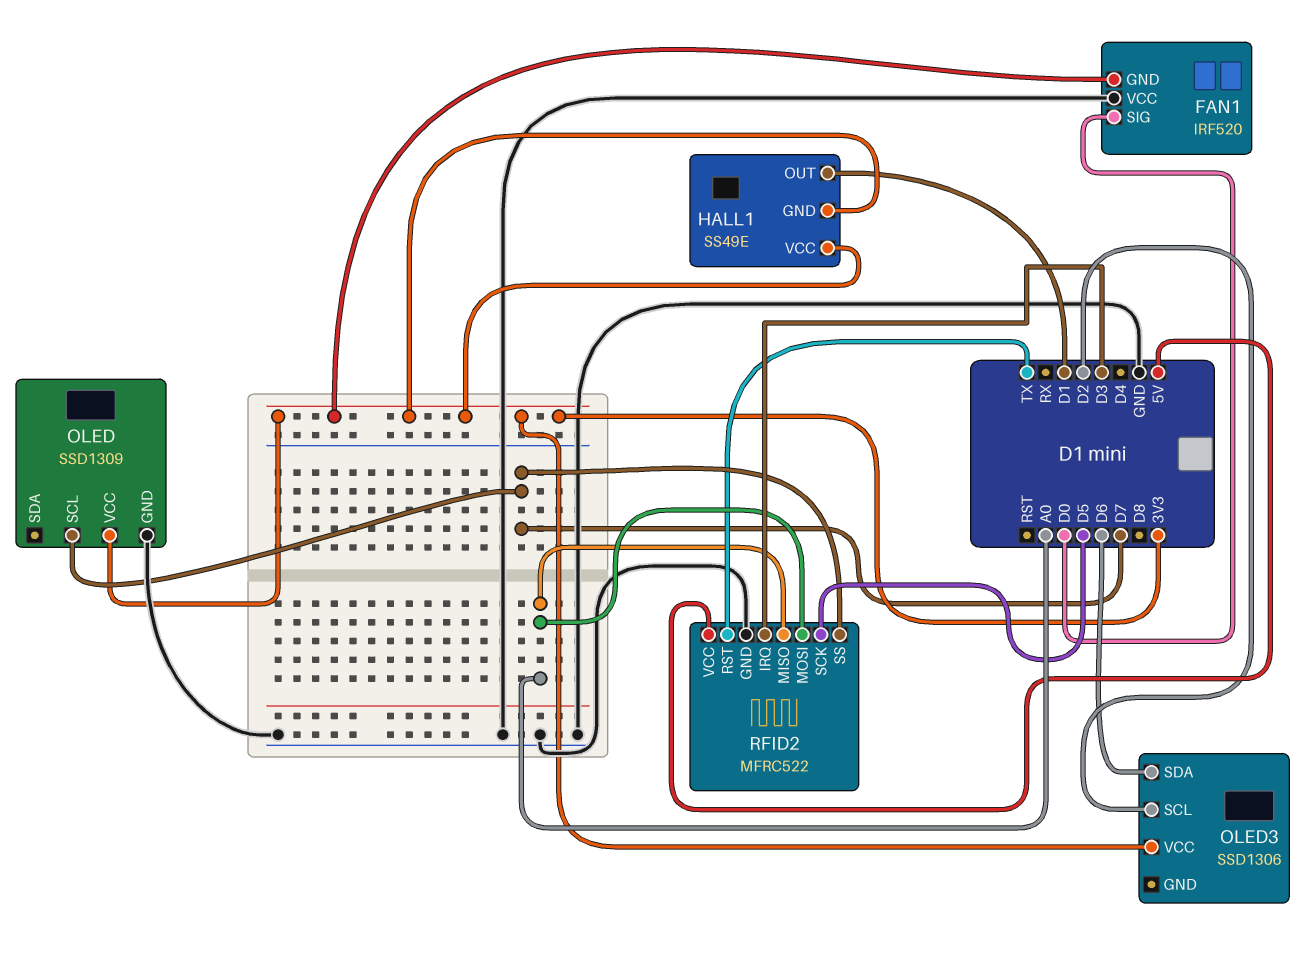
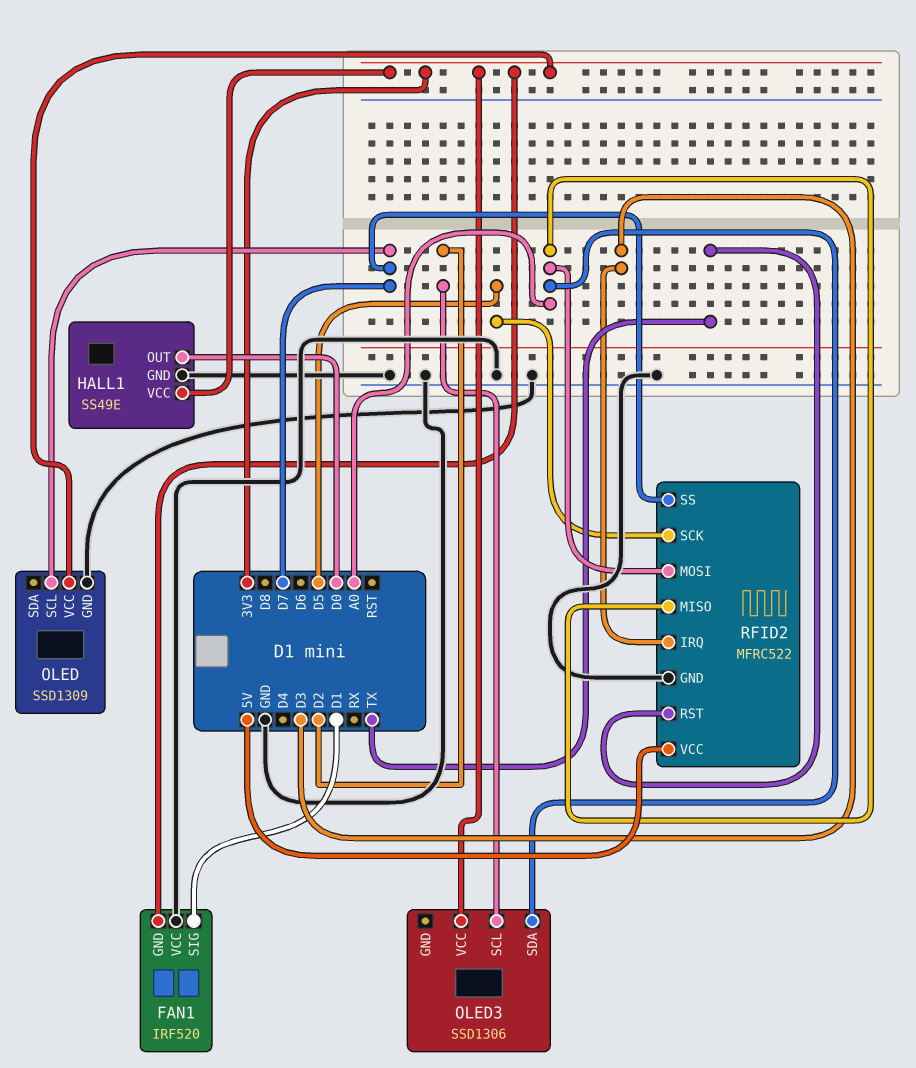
FAN1 pin SIG: D0 -> D1
HALL1 pin GND: 3V3 -> GND
HALL1 pin OUT: D1 -> D0
OLED3 pin SDA: D6 -> A0

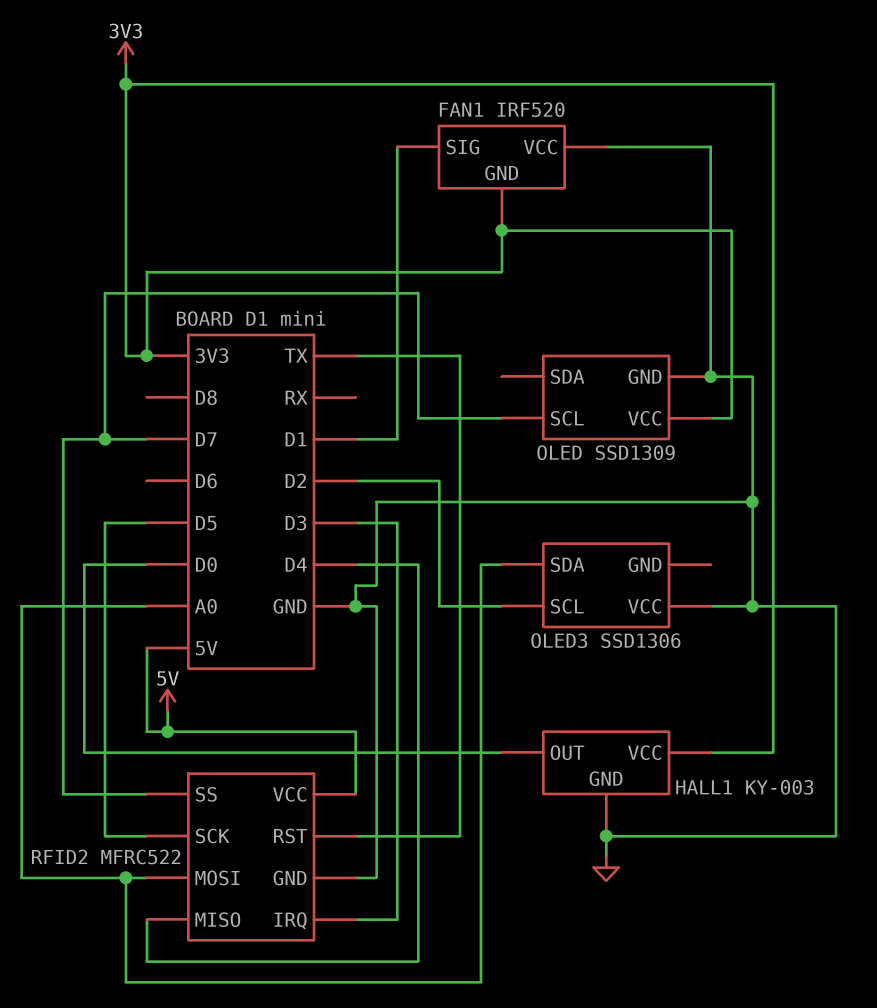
HALL1: SS49E -> KY-003
OLED3 pin VCC: 3V3 -> GND
RFID2 pin MISO: A0 -> D4

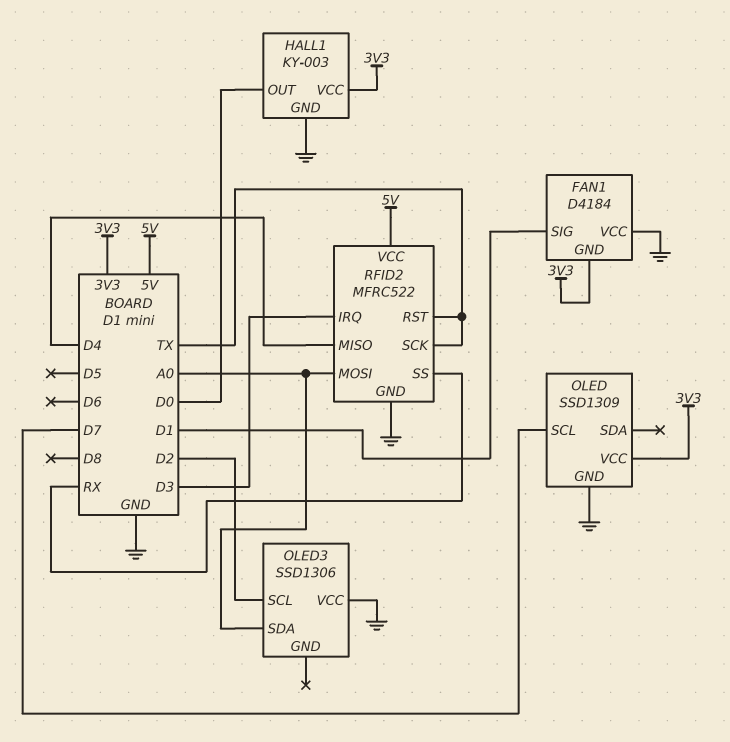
FAN1: IRF520 -> D4184
RFID2 pin SCK: D5 -> TX
RFID2 pin SS: D7 -> RX

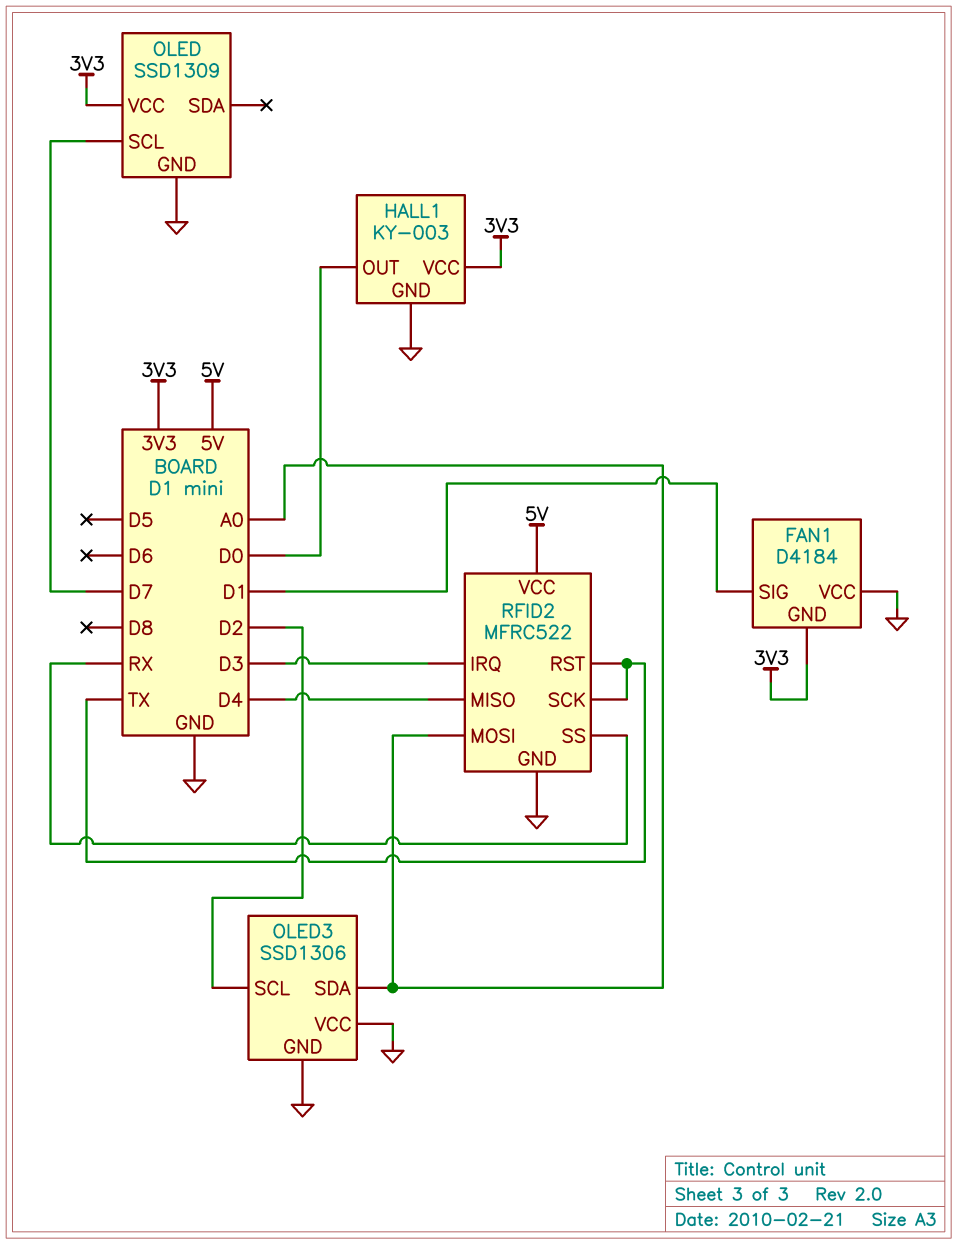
OLED3 pin GND: none -> GND

